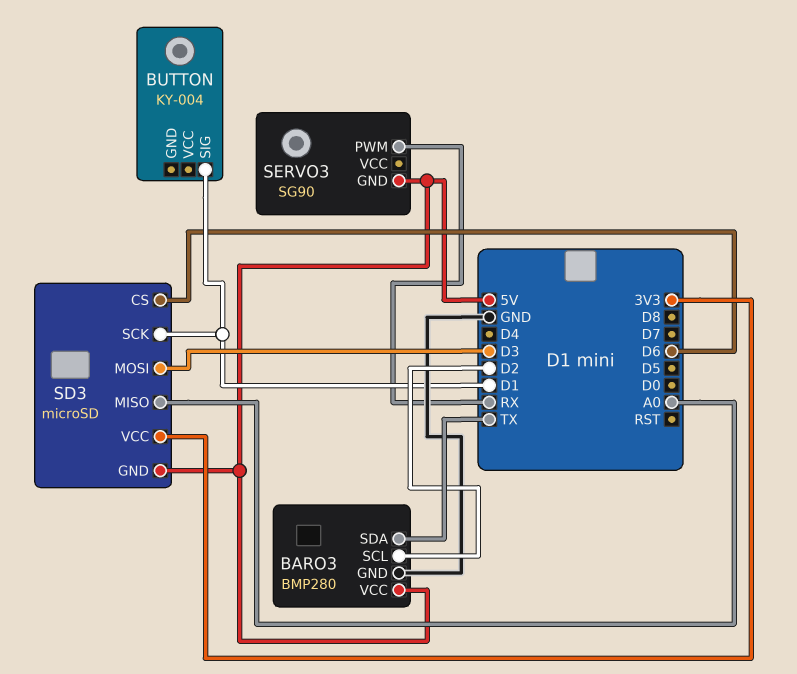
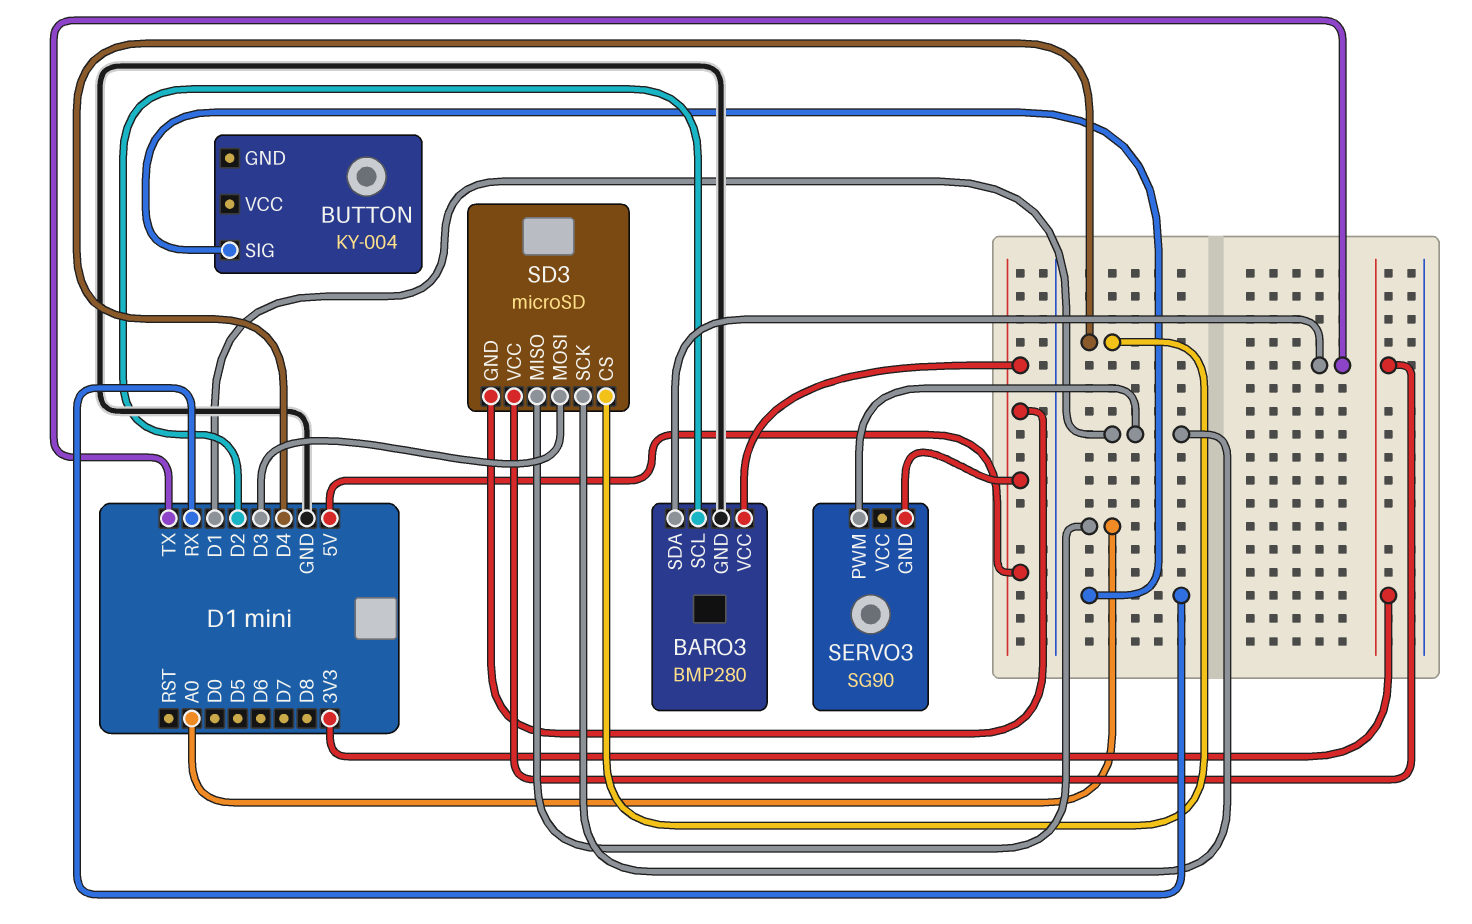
BUTTON pin SIG: D1 -> RX
SD3 pin CS: D6 -> D4
SERVO3 pin PWM: RX -> D1

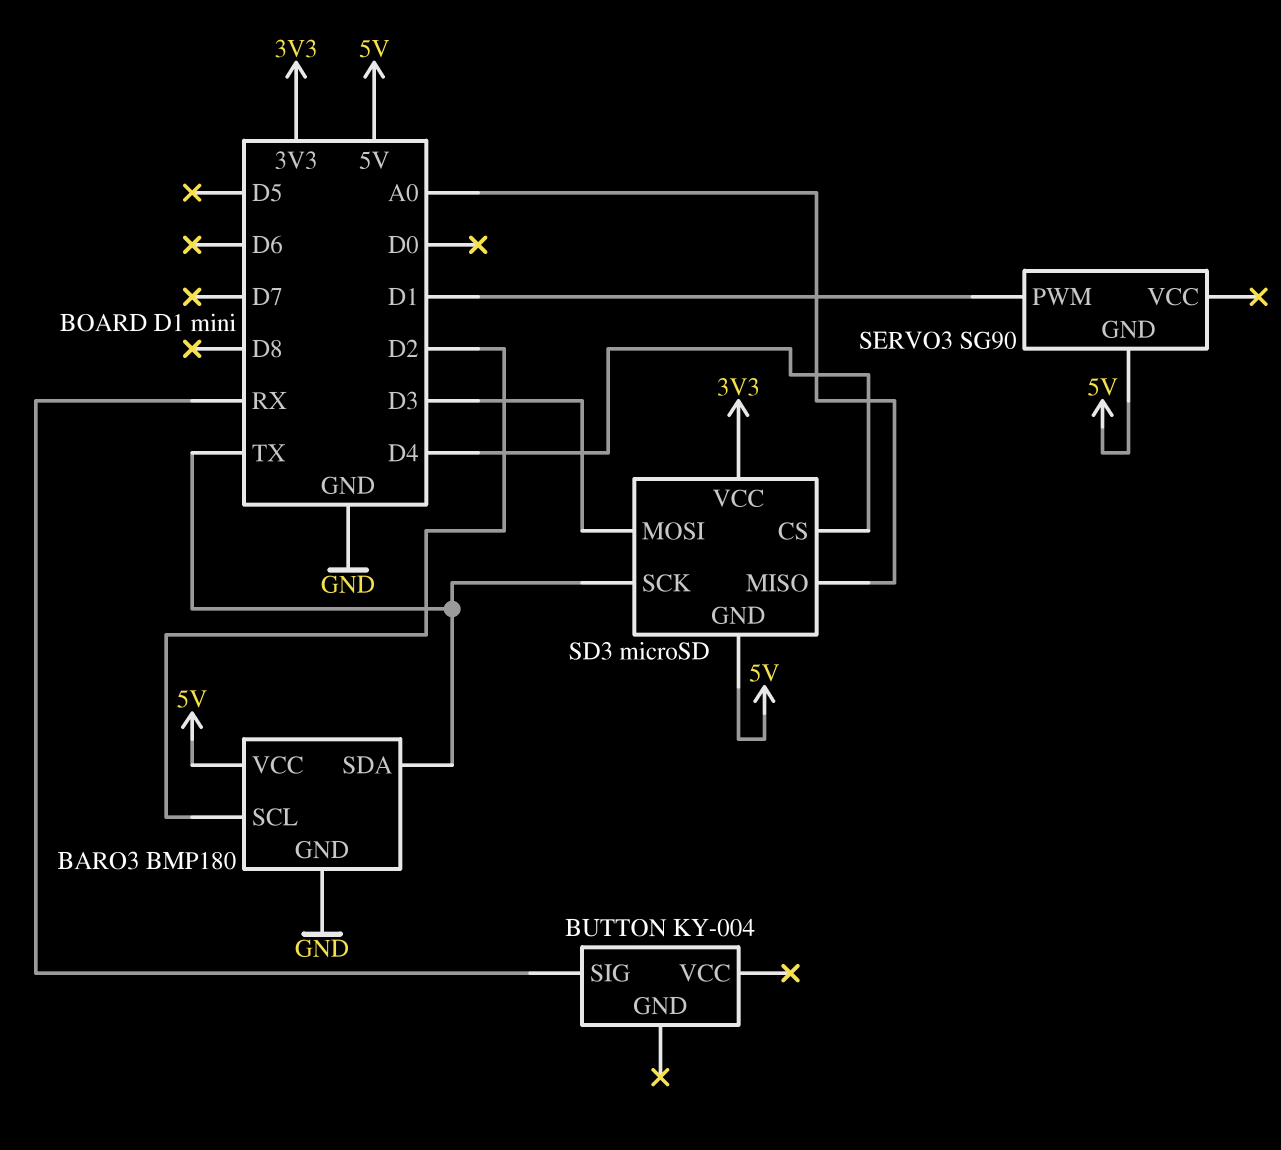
BARO3: BMP280 -> BMP180
SD3 pin SCK: D1 -> TX

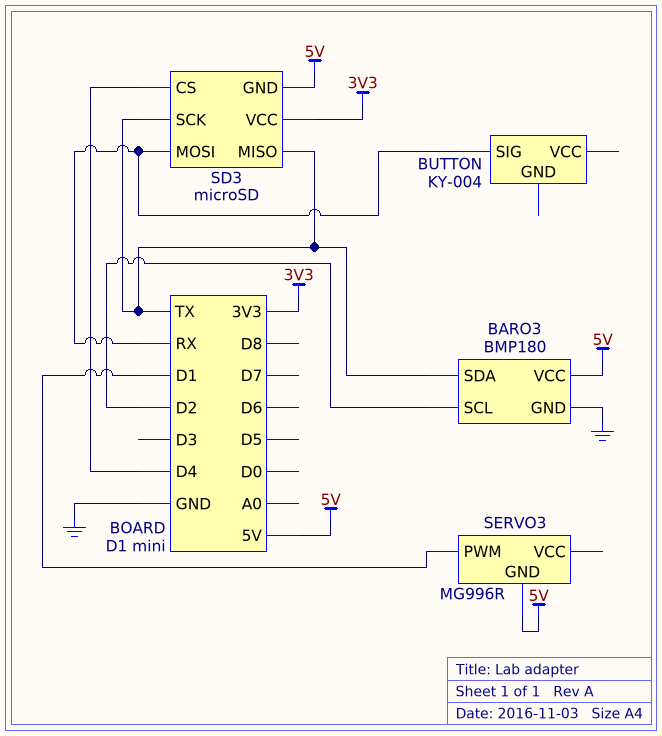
SD3 pin MISO: A0 -> TX
SD3 pin MOSI: D3 -> RX
SERVO3: SG90 -> MG996R

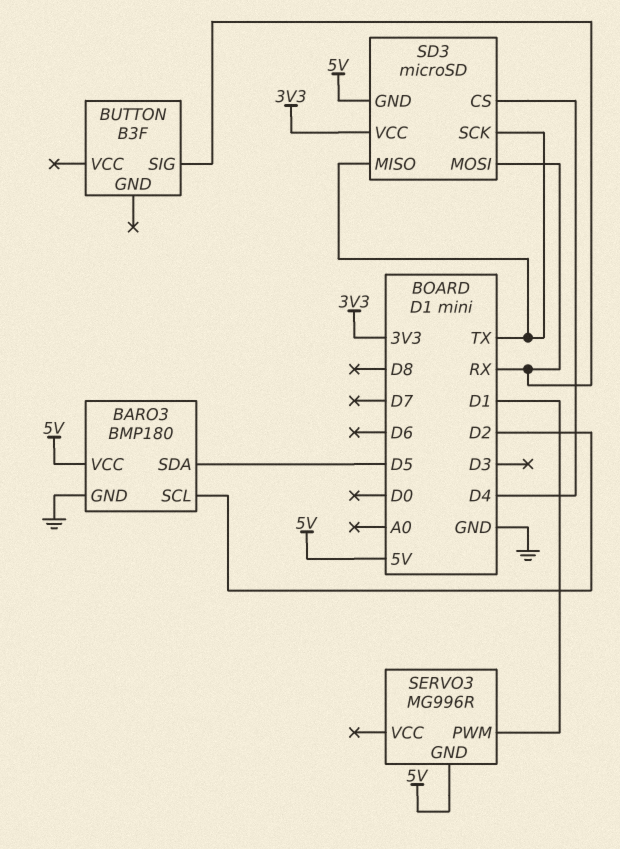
BARO3 pin SDA: TX -> D5
BUTTON: KY-004 -> B3F

